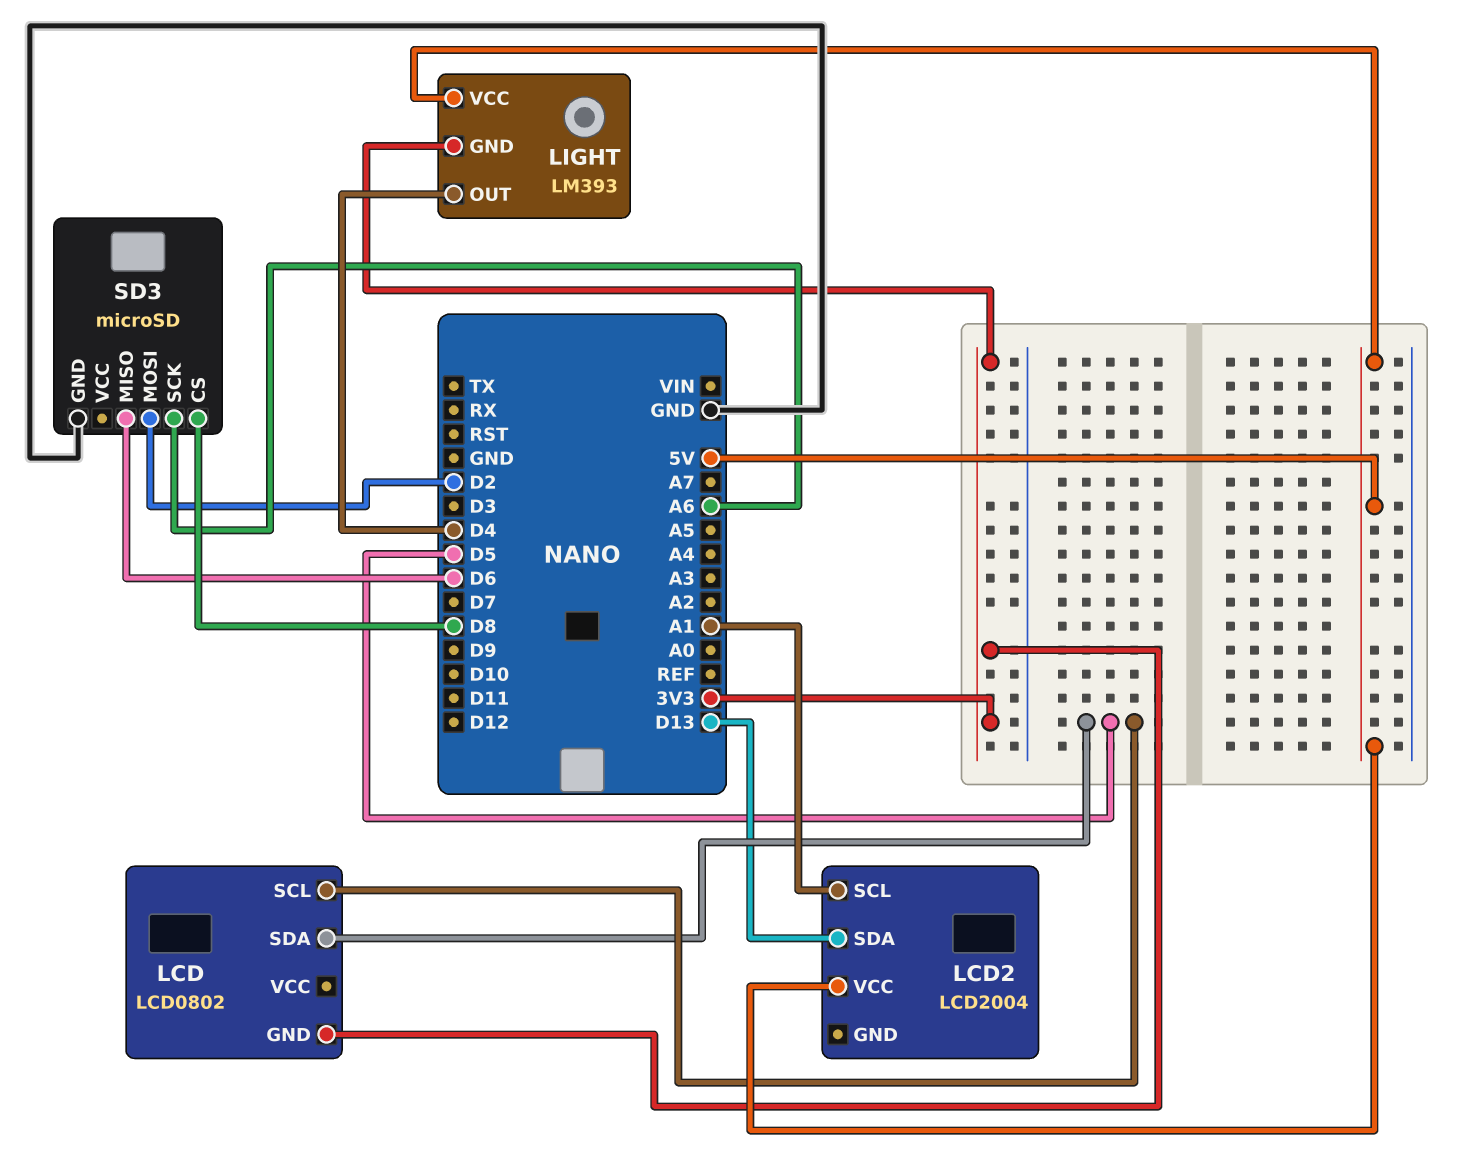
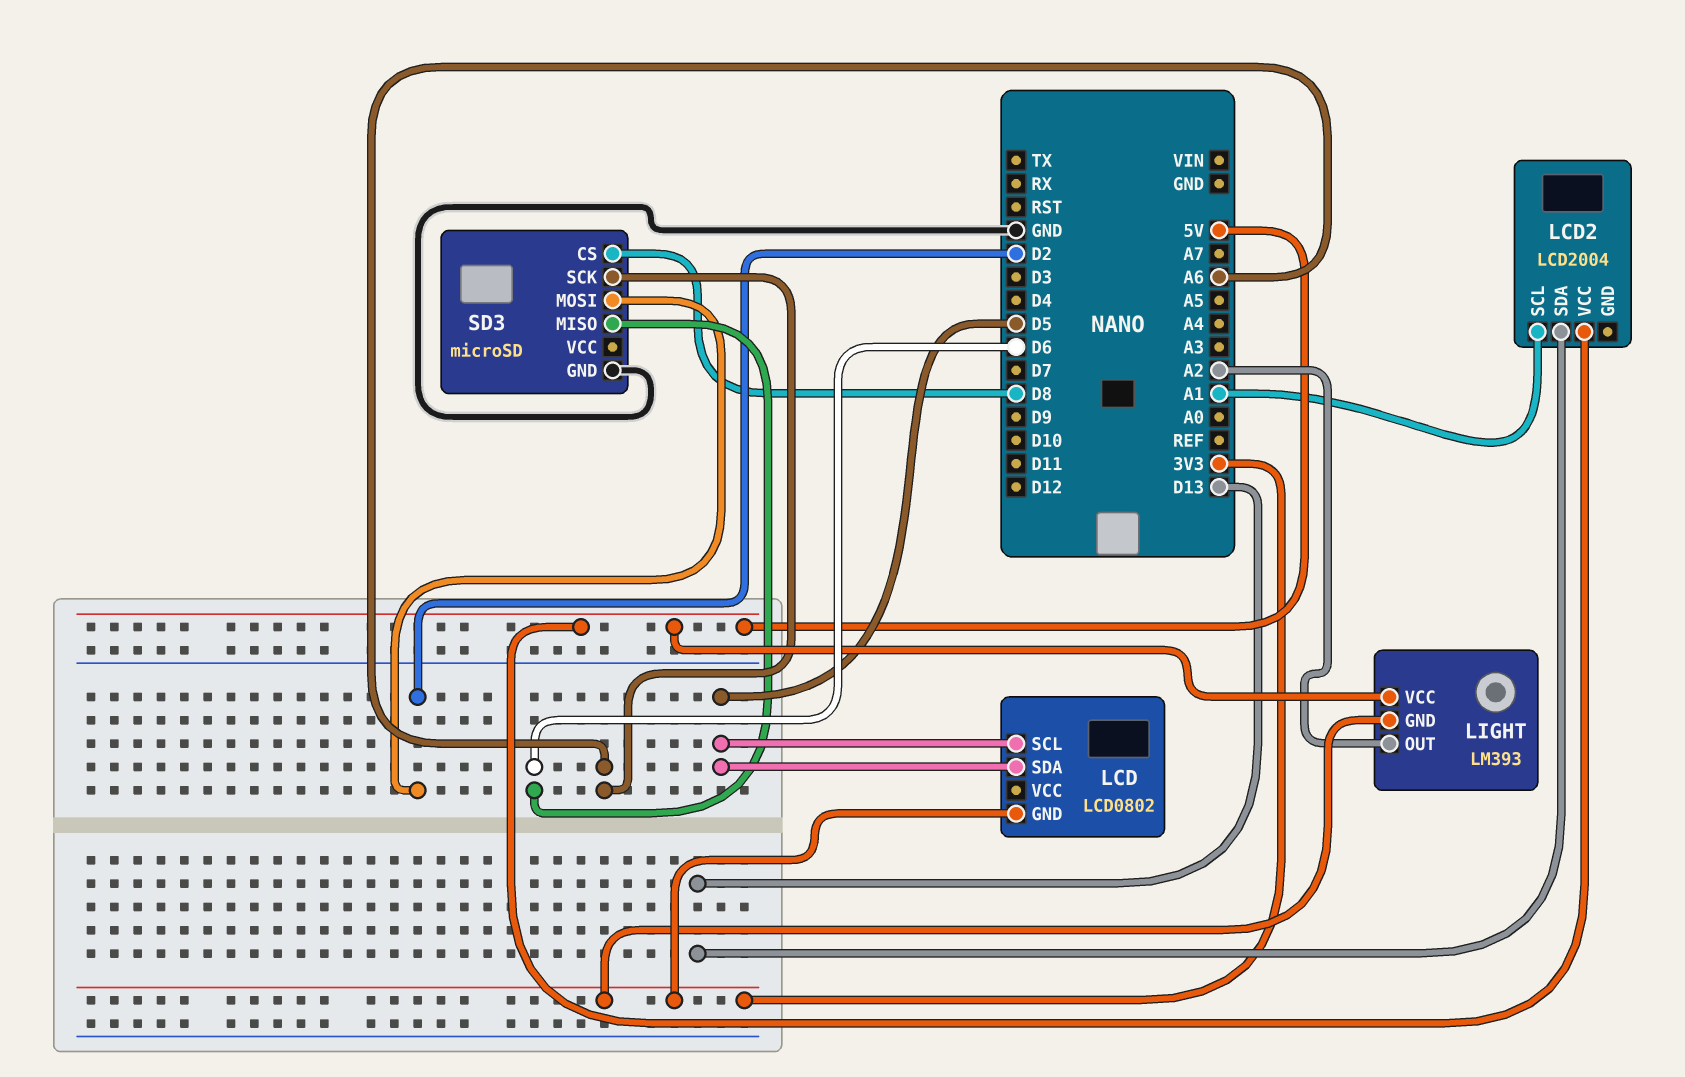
LIGHT pin OUT: D4 -> A2

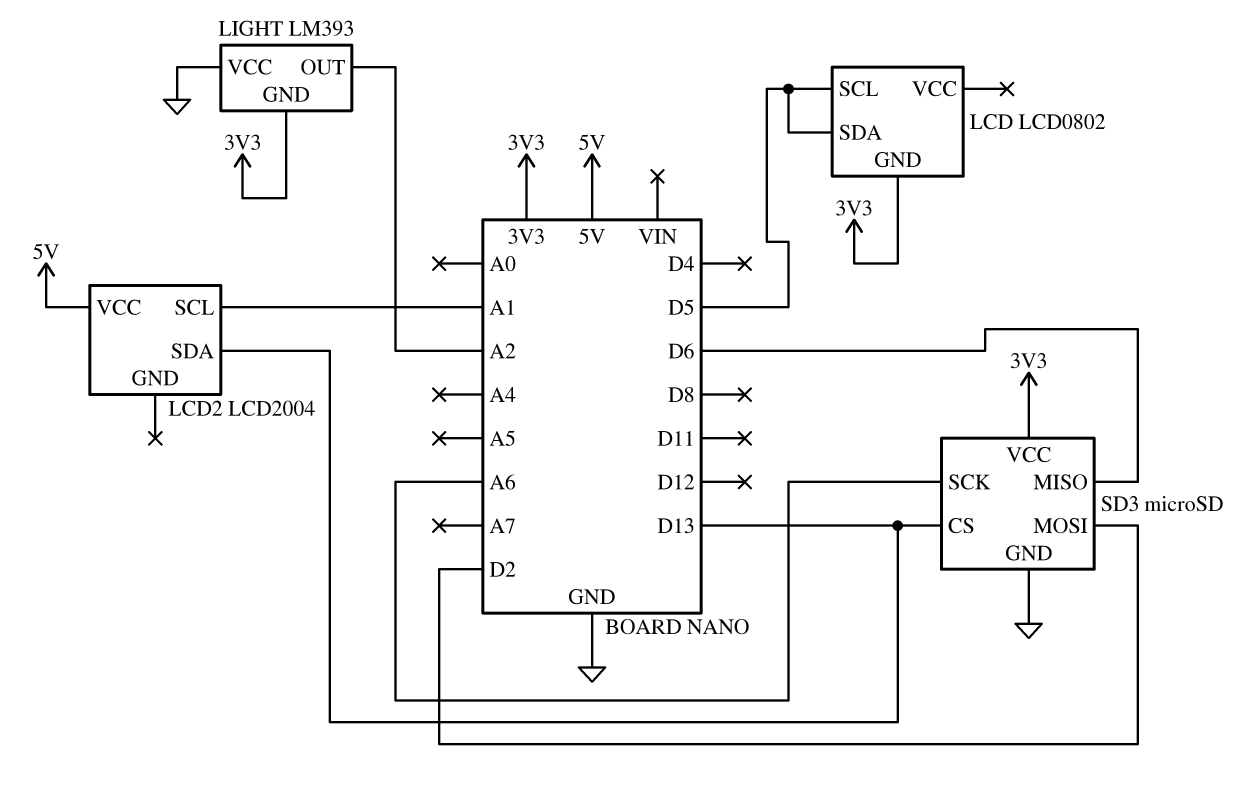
LIGHT pin VCC: 5V -> GND
SD3 pin CS: D8 -> D13
SD3 pin VCC: none -> 3V3

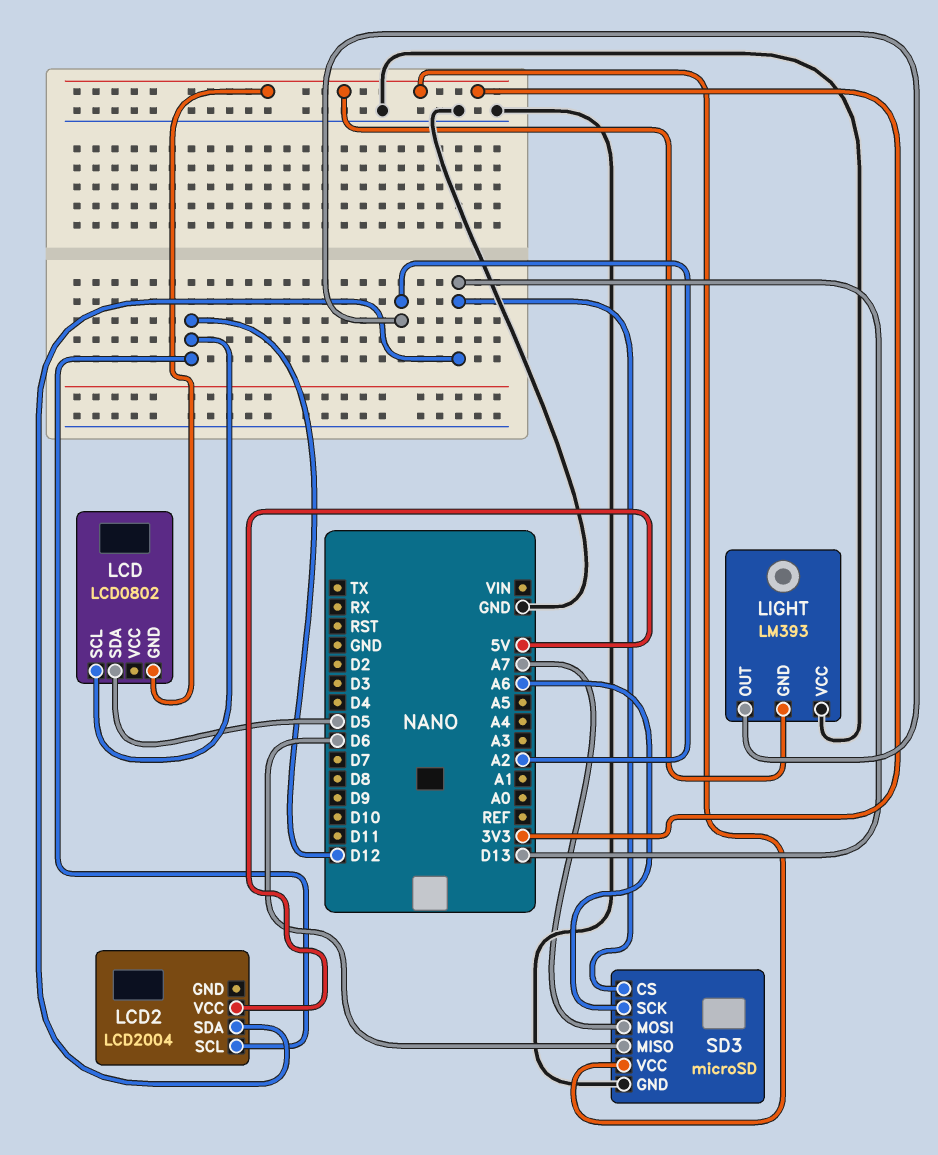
LCD pin SCL: D5 -> D12
LCD2 pin SCL: A1 -> D12
SD3 pin MOSI: D2 -> A7

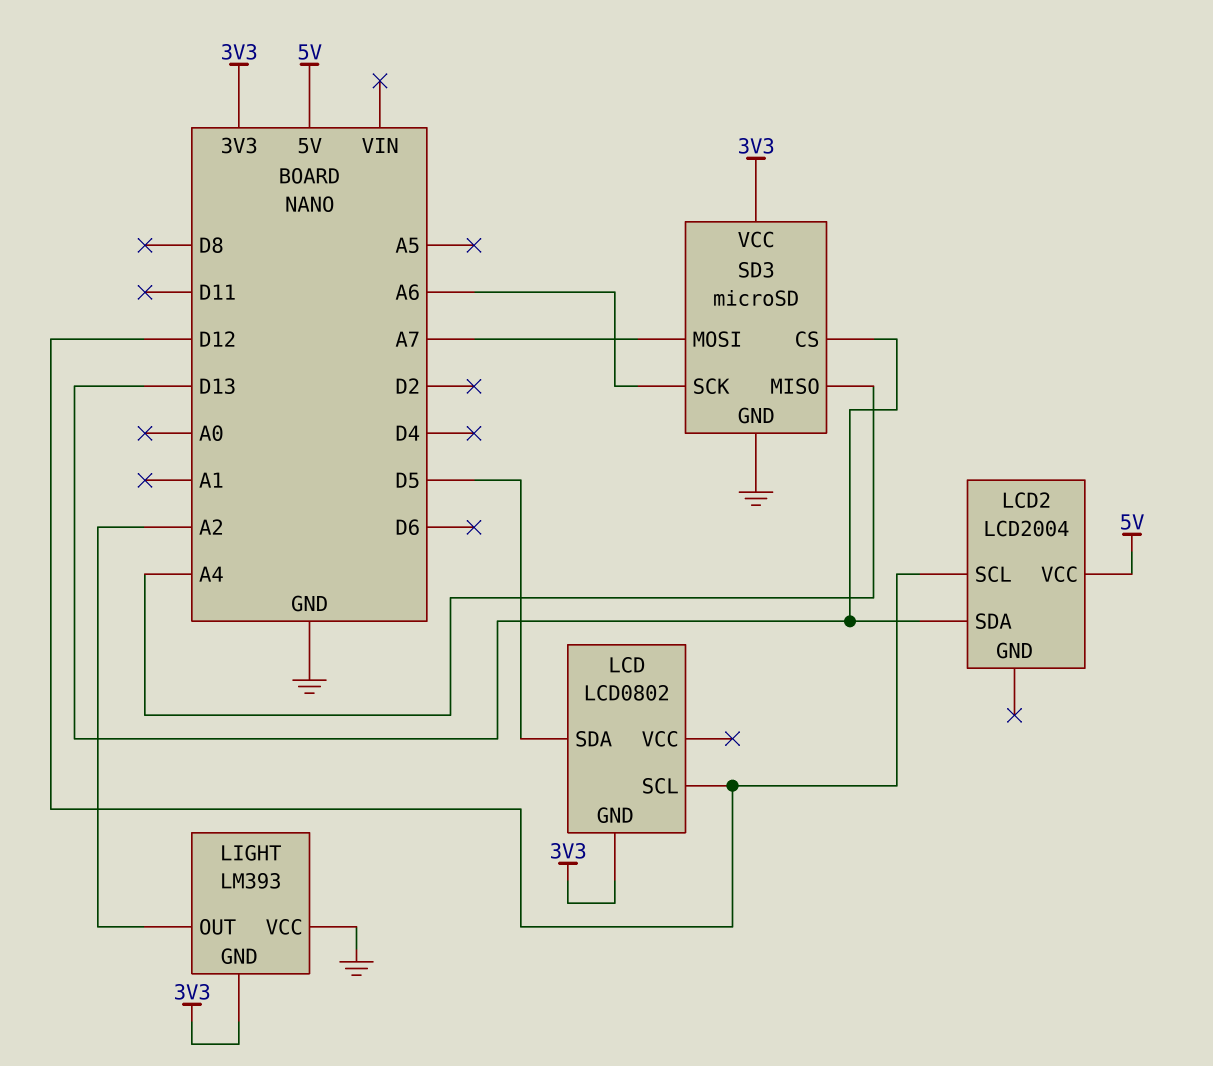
SD3 pin MISO: D6 -> A4

